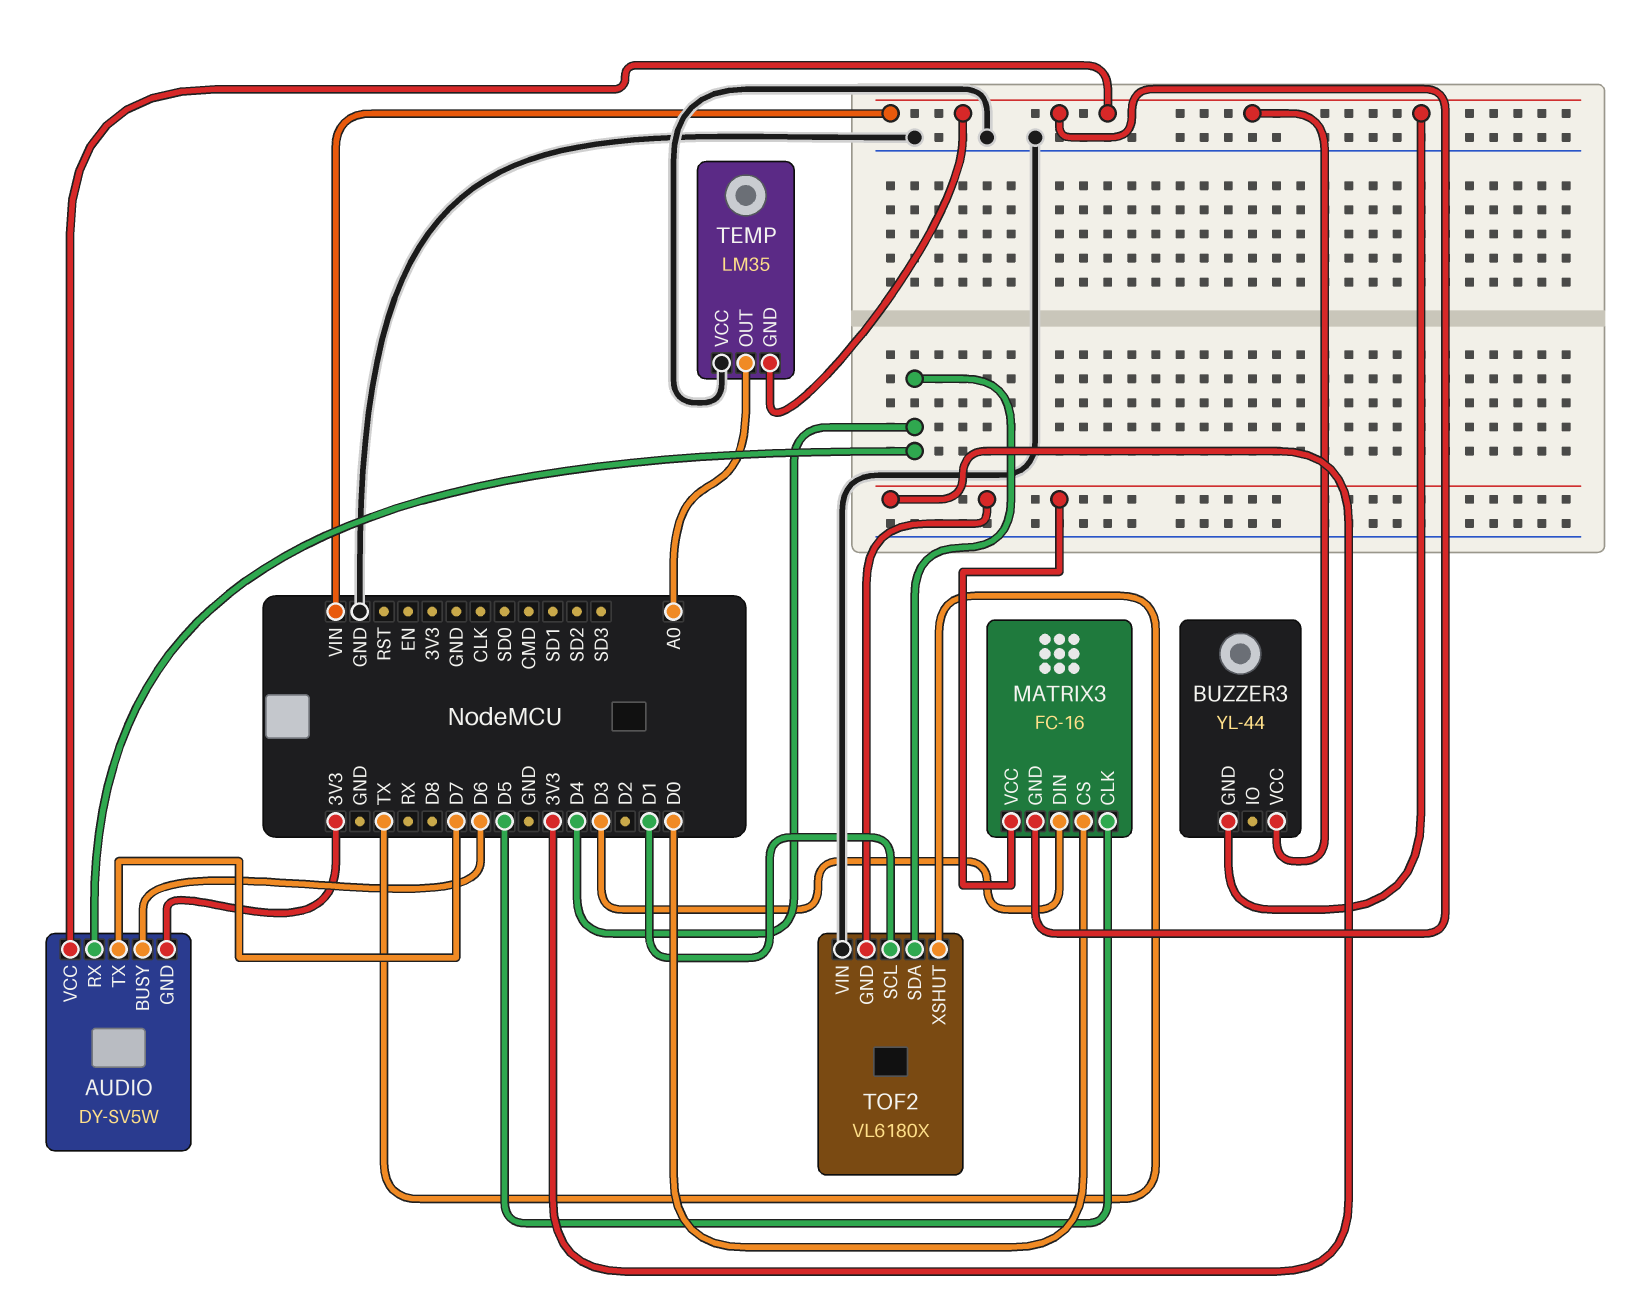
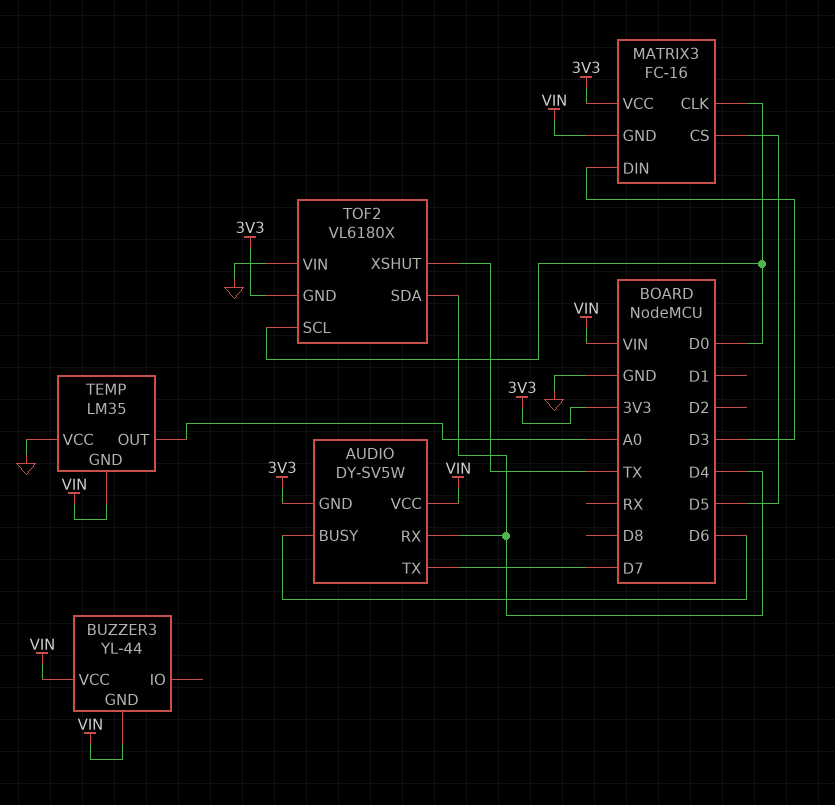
MATRIX3 pin CLK: D5 -> D0
MATRIX3 pin CS: D0 -> D5
TOF2 pin SCL: D1 -> D0

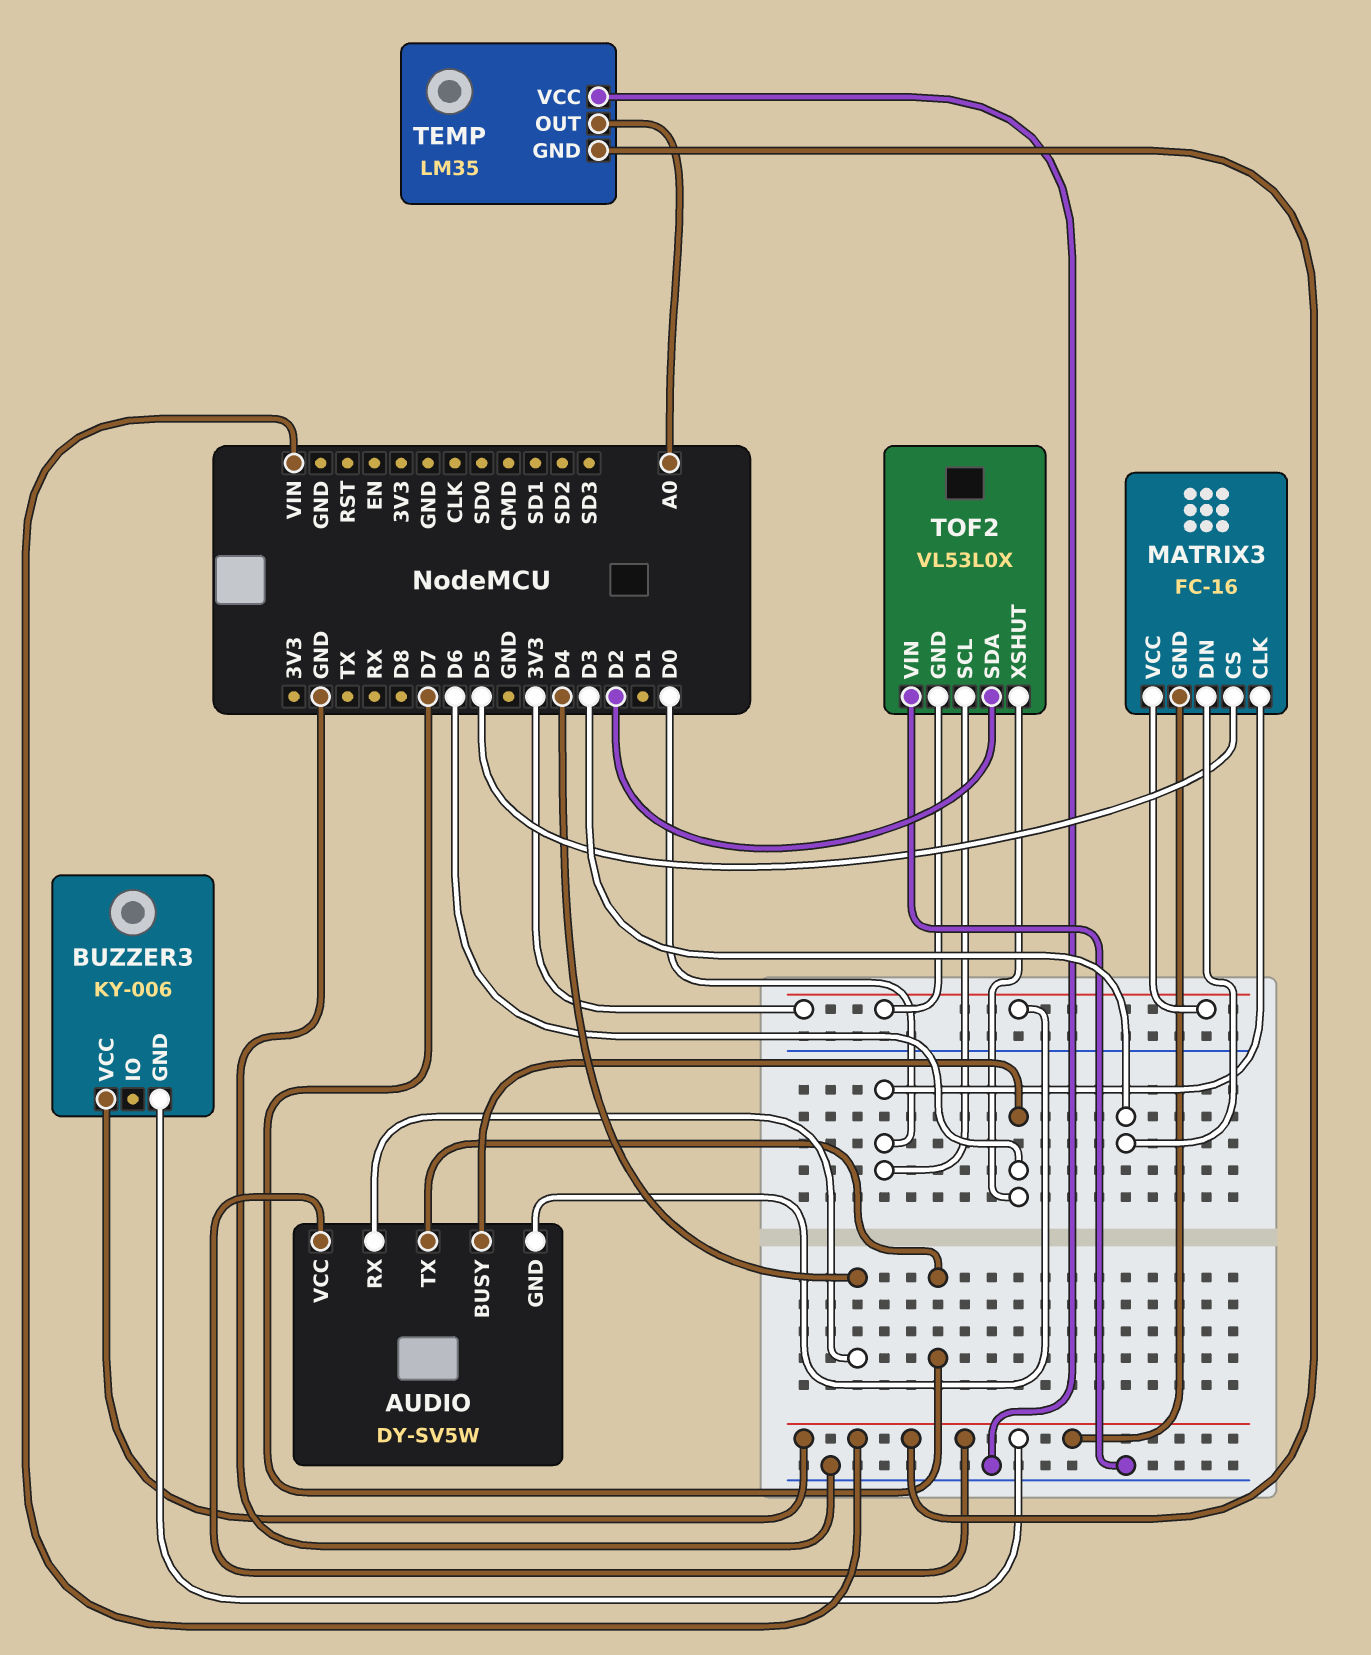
BUZZER3: YL-44 -> KY-006
TOF2: VL6180X -> VL53L0X
TOF2 pin SDA: D4 -> D2
TOF2 pin XSHUT: TX -> D6

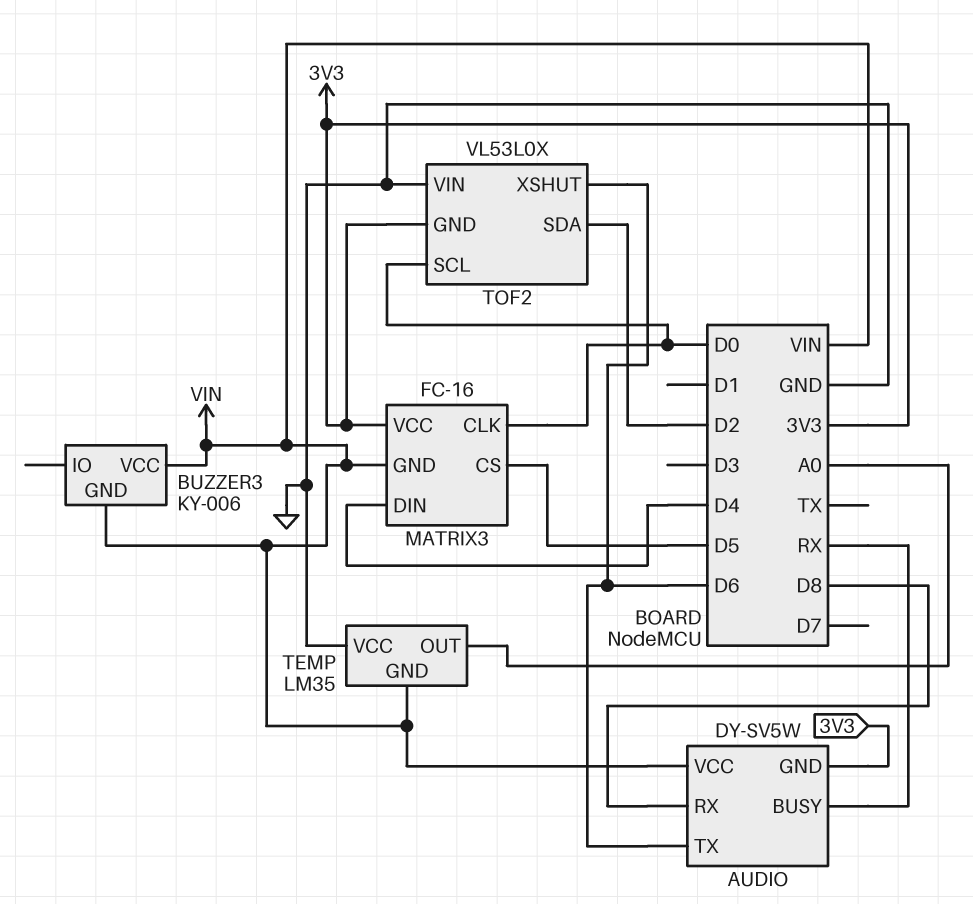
AUDIO pin BUSY: D6 -> RX
AUDIO pin RX: D4 -> D8
AUDIO pin TX: D7 -> D6
MATRIX3 pin DIN: D3 -> D4

